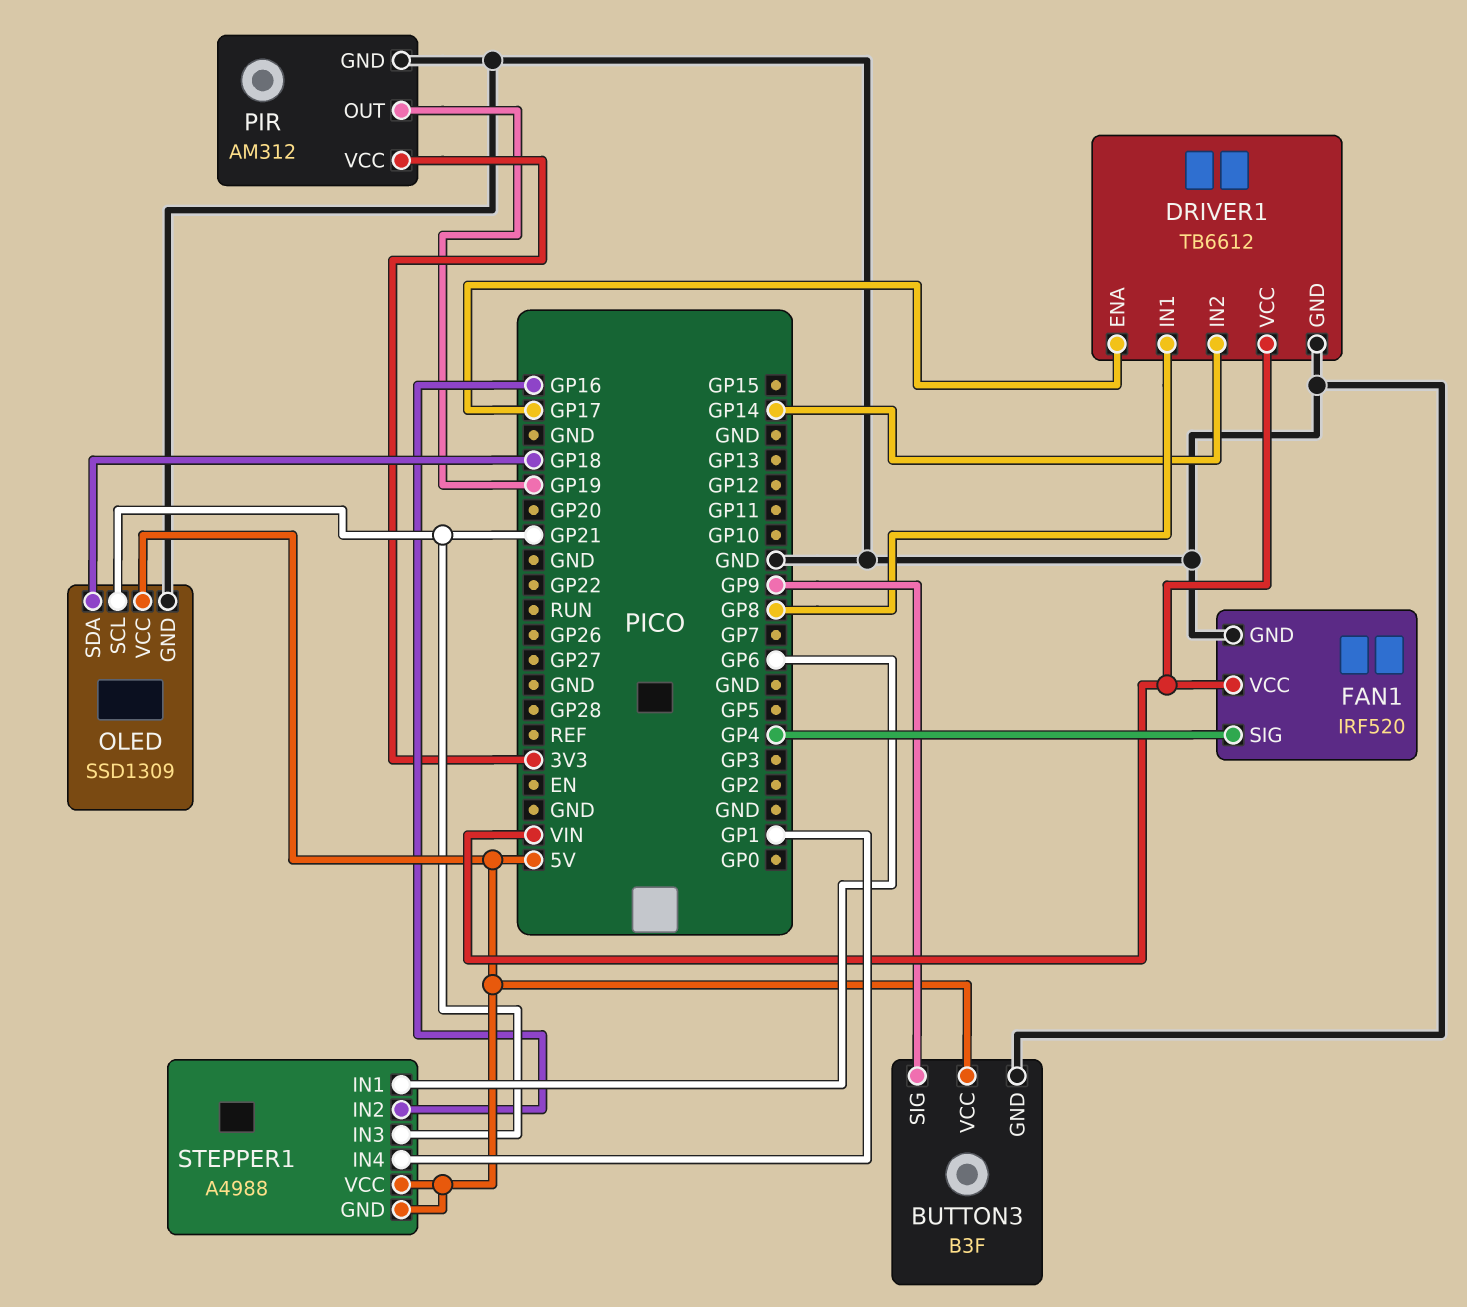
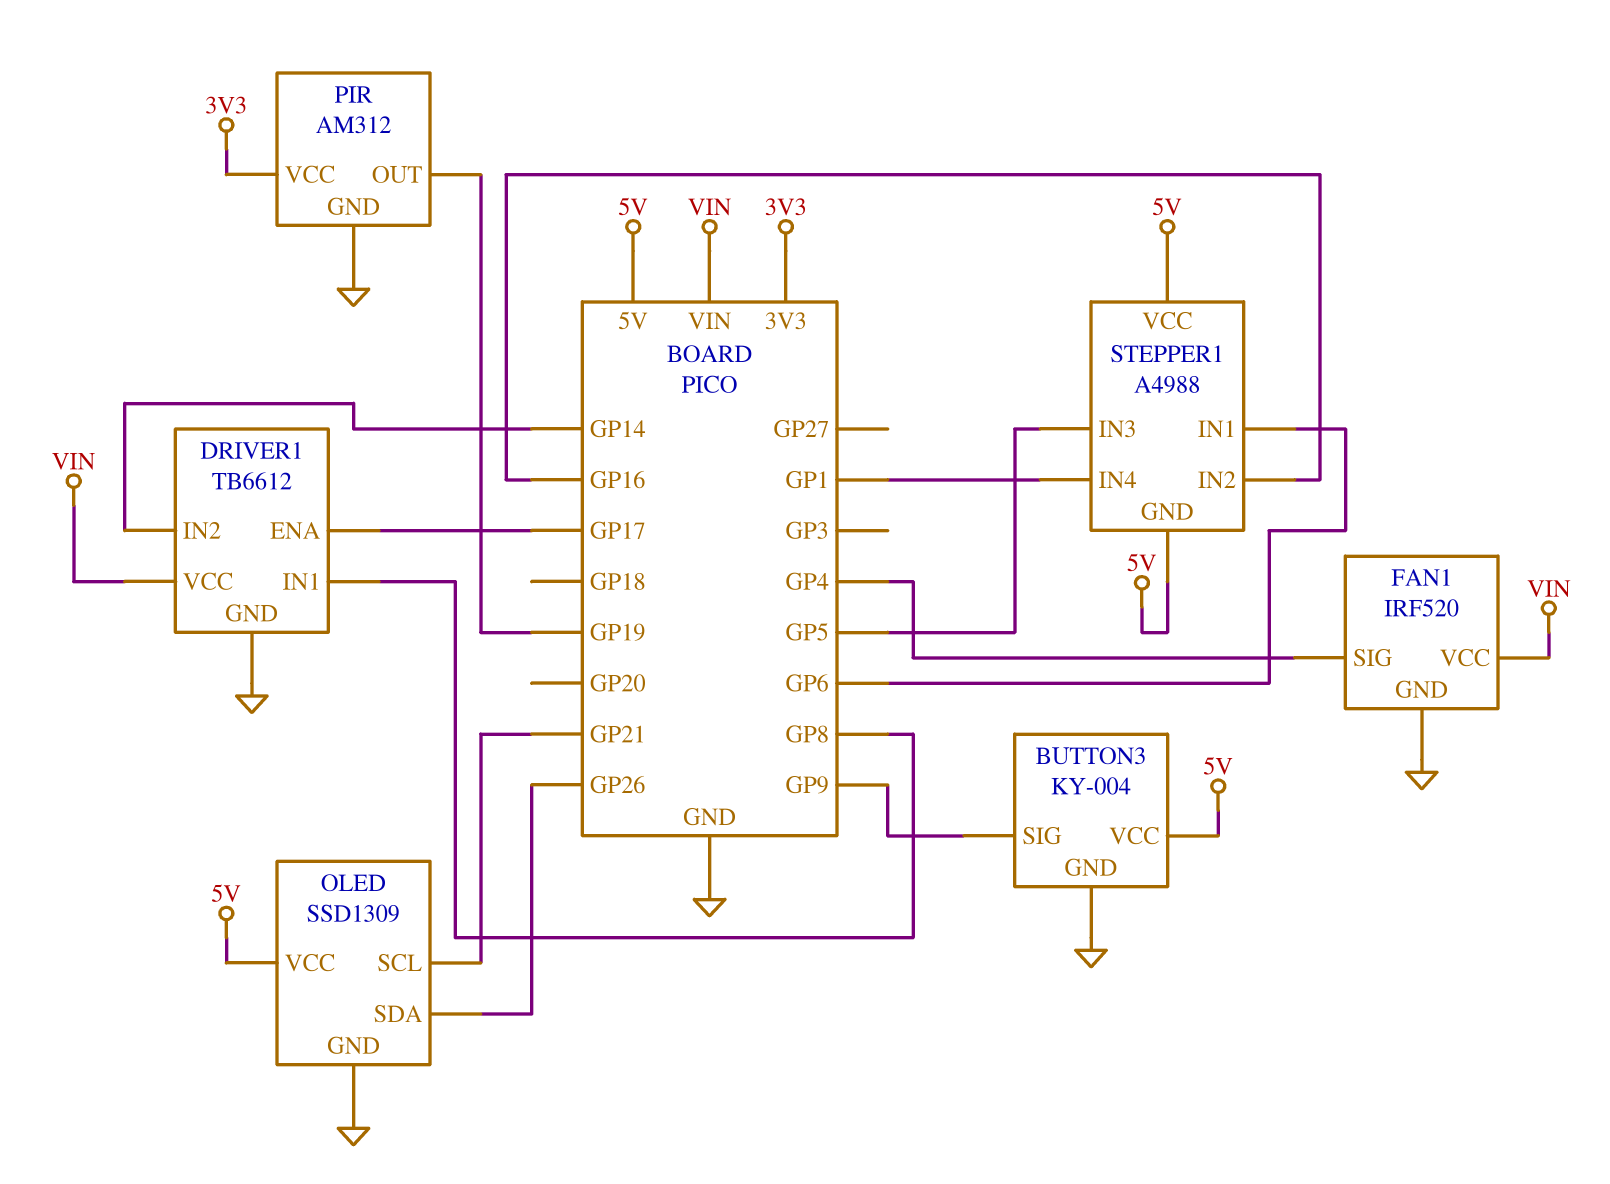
BUTTON3: B3F -> KY-004
OLED pin SDA: GP18 -> GP26
STEPPER1 pin IN3: GP21 -> GP5

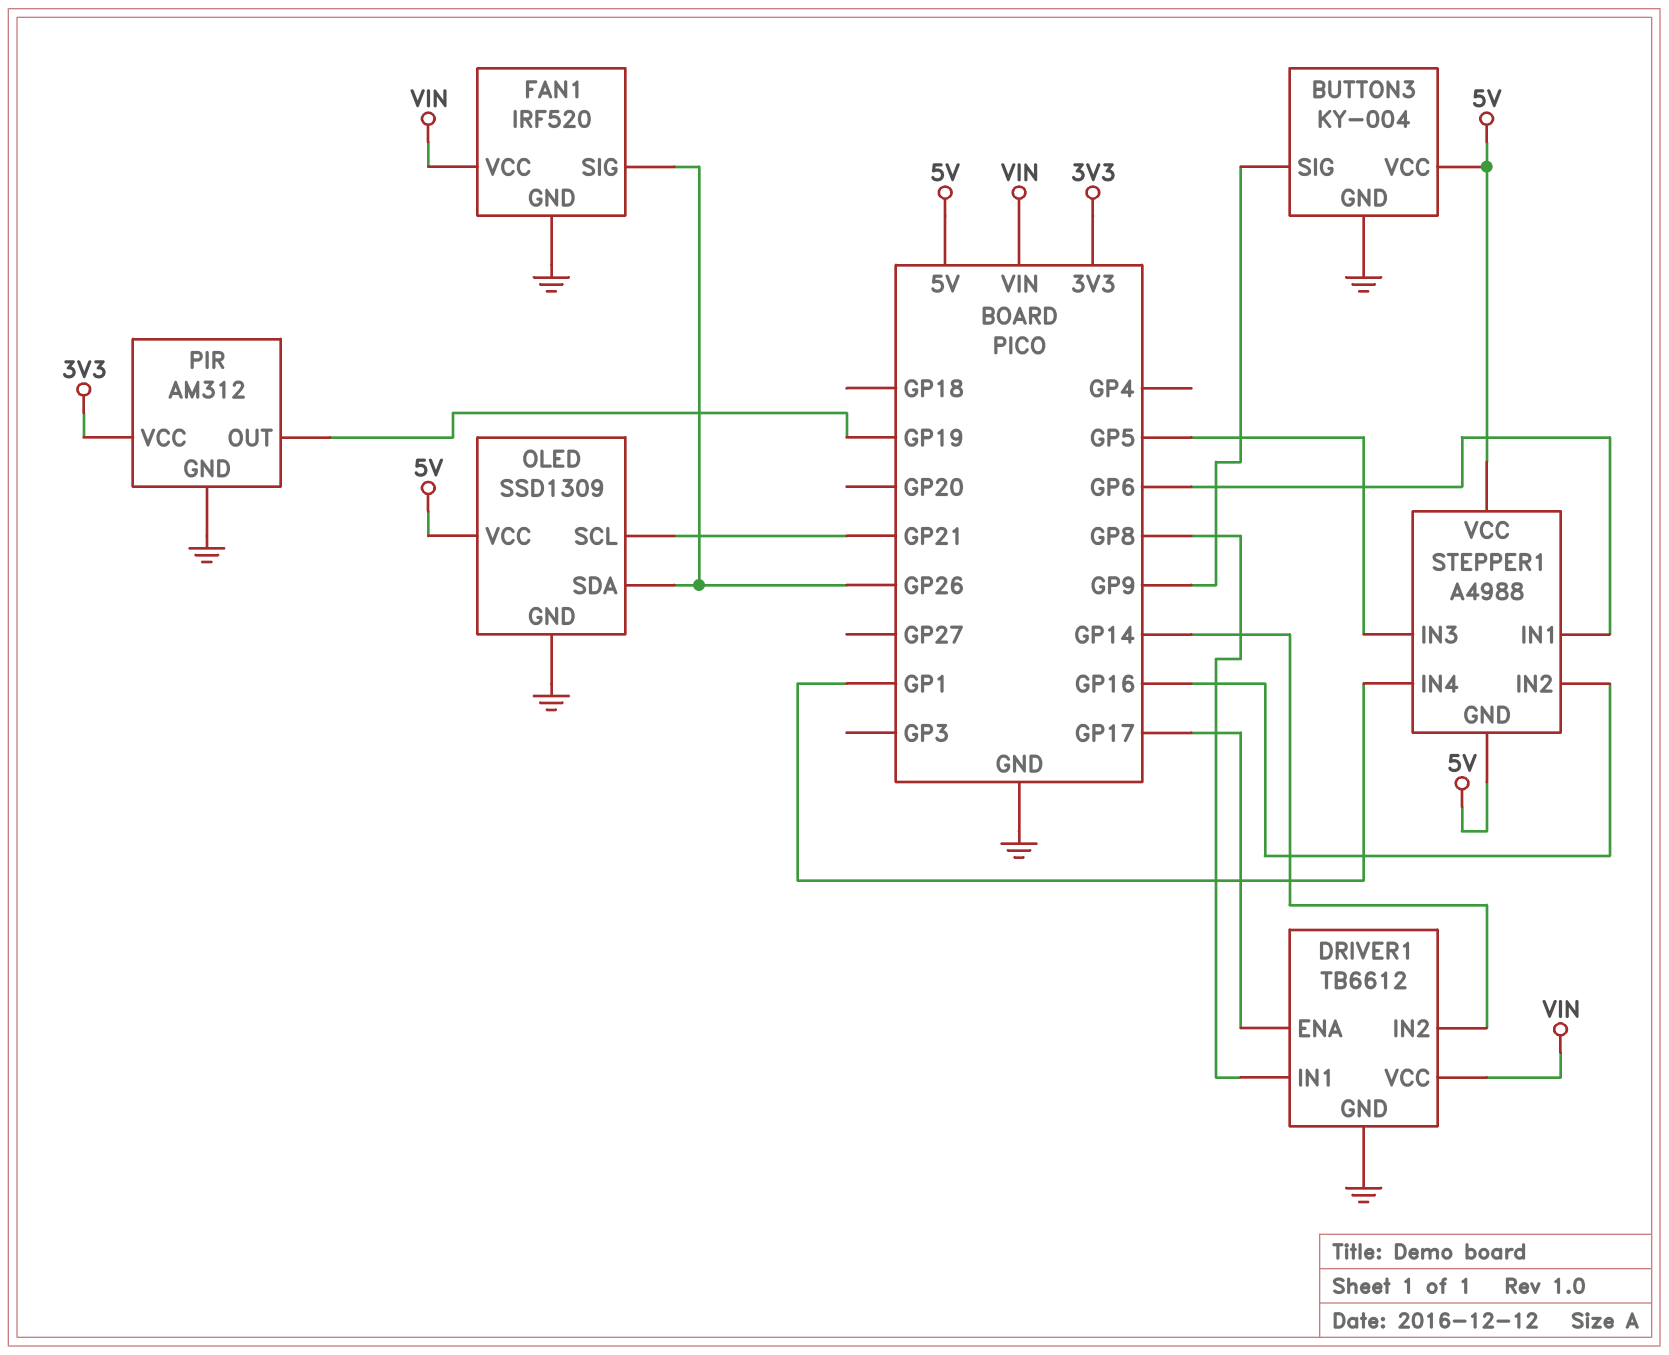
FAN1 pin SIG: GP4 -> GP26

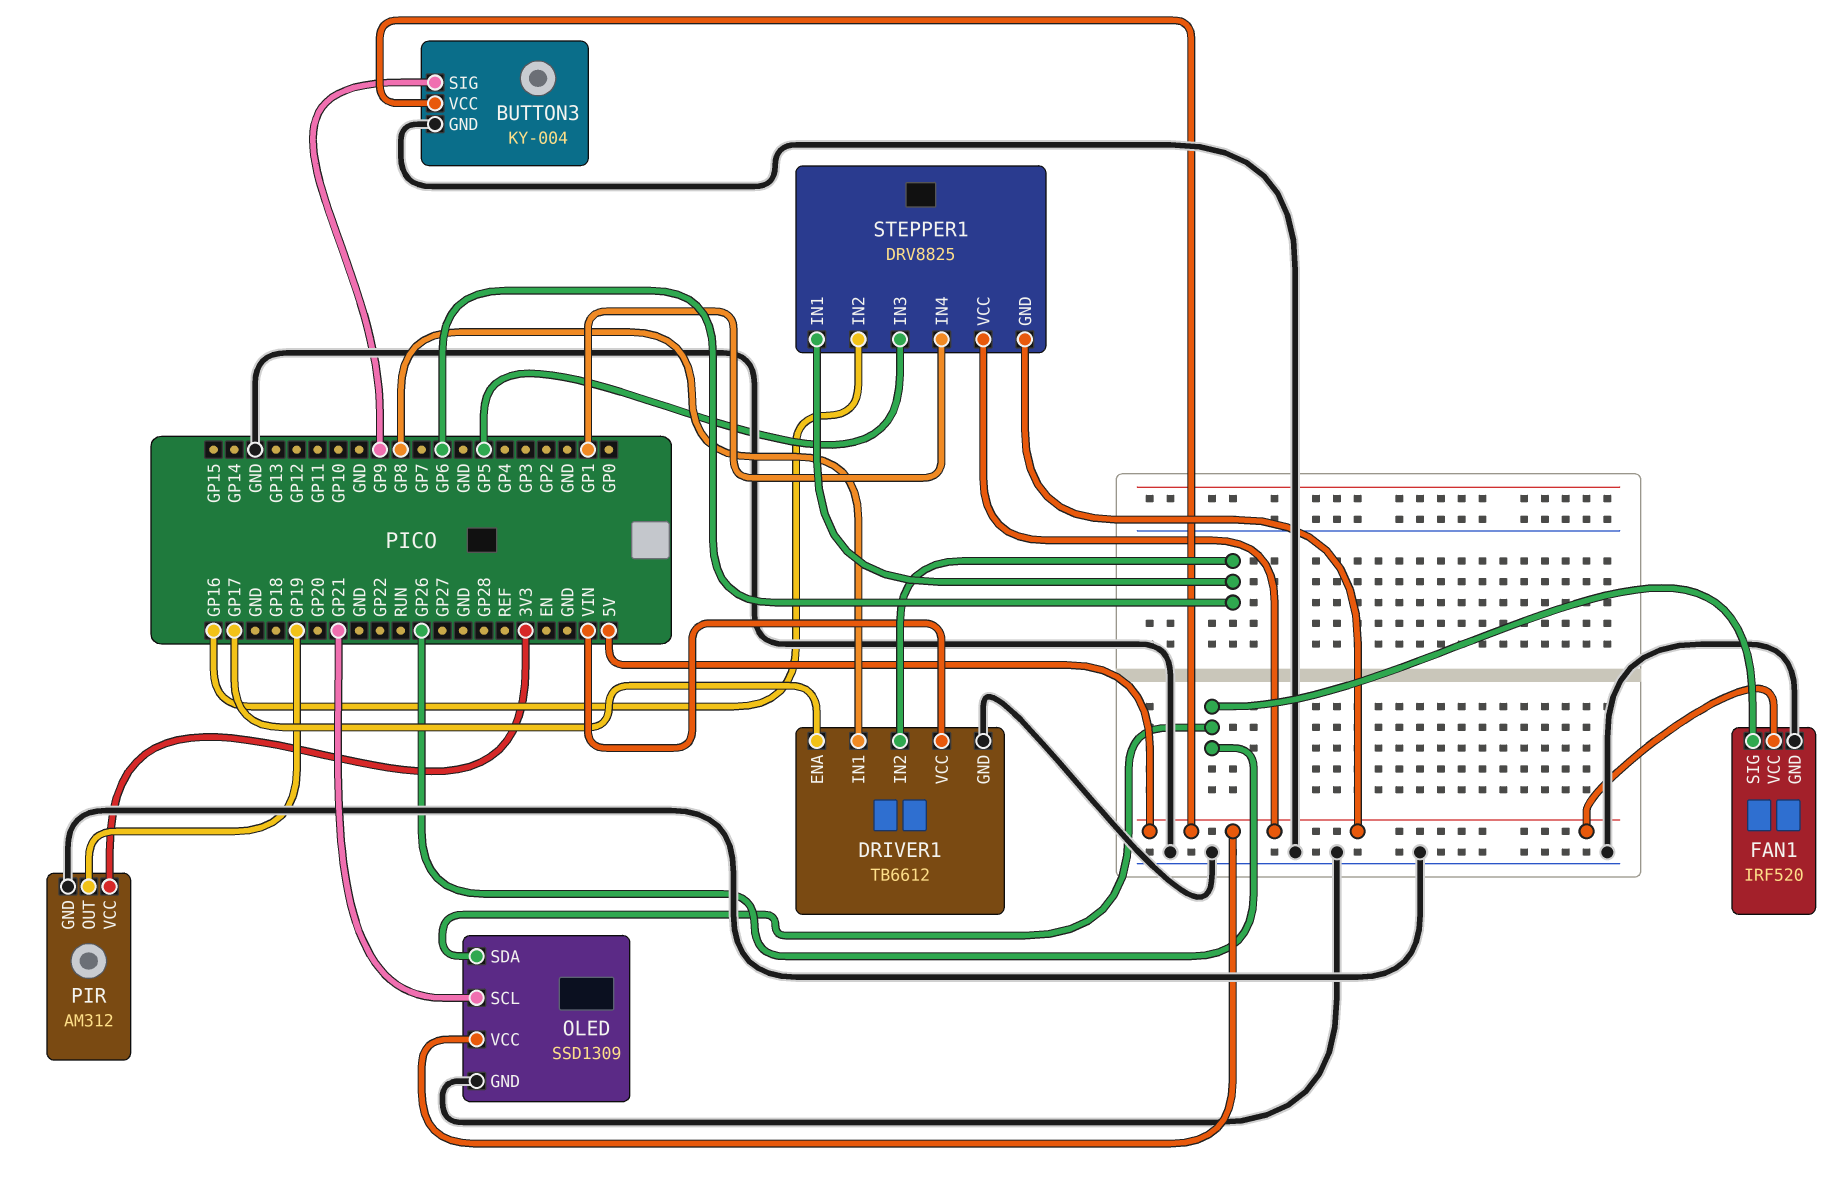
DRIVER1 pin IN2: GP14 -> GP6
FAN1 pin VCC: VIN -> 5V
STEPPER1: A4988 -> DRV8825

